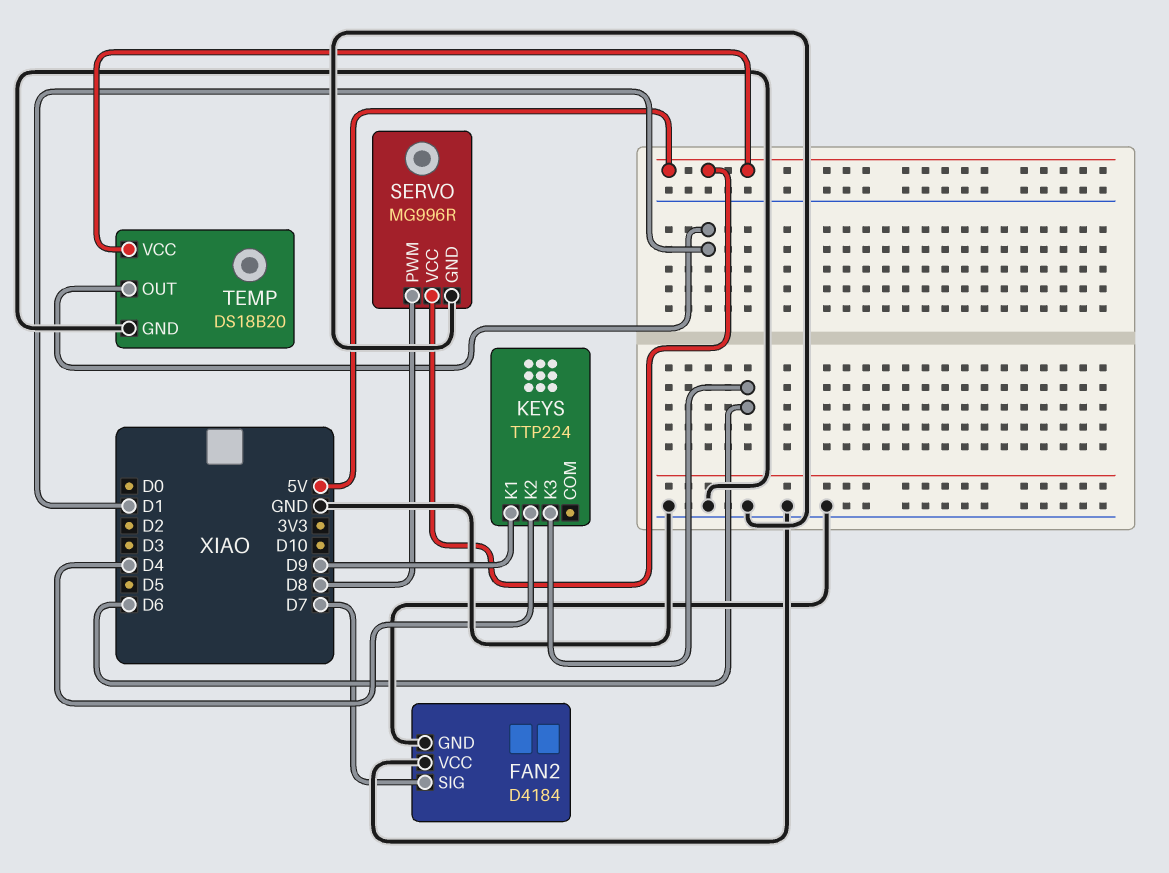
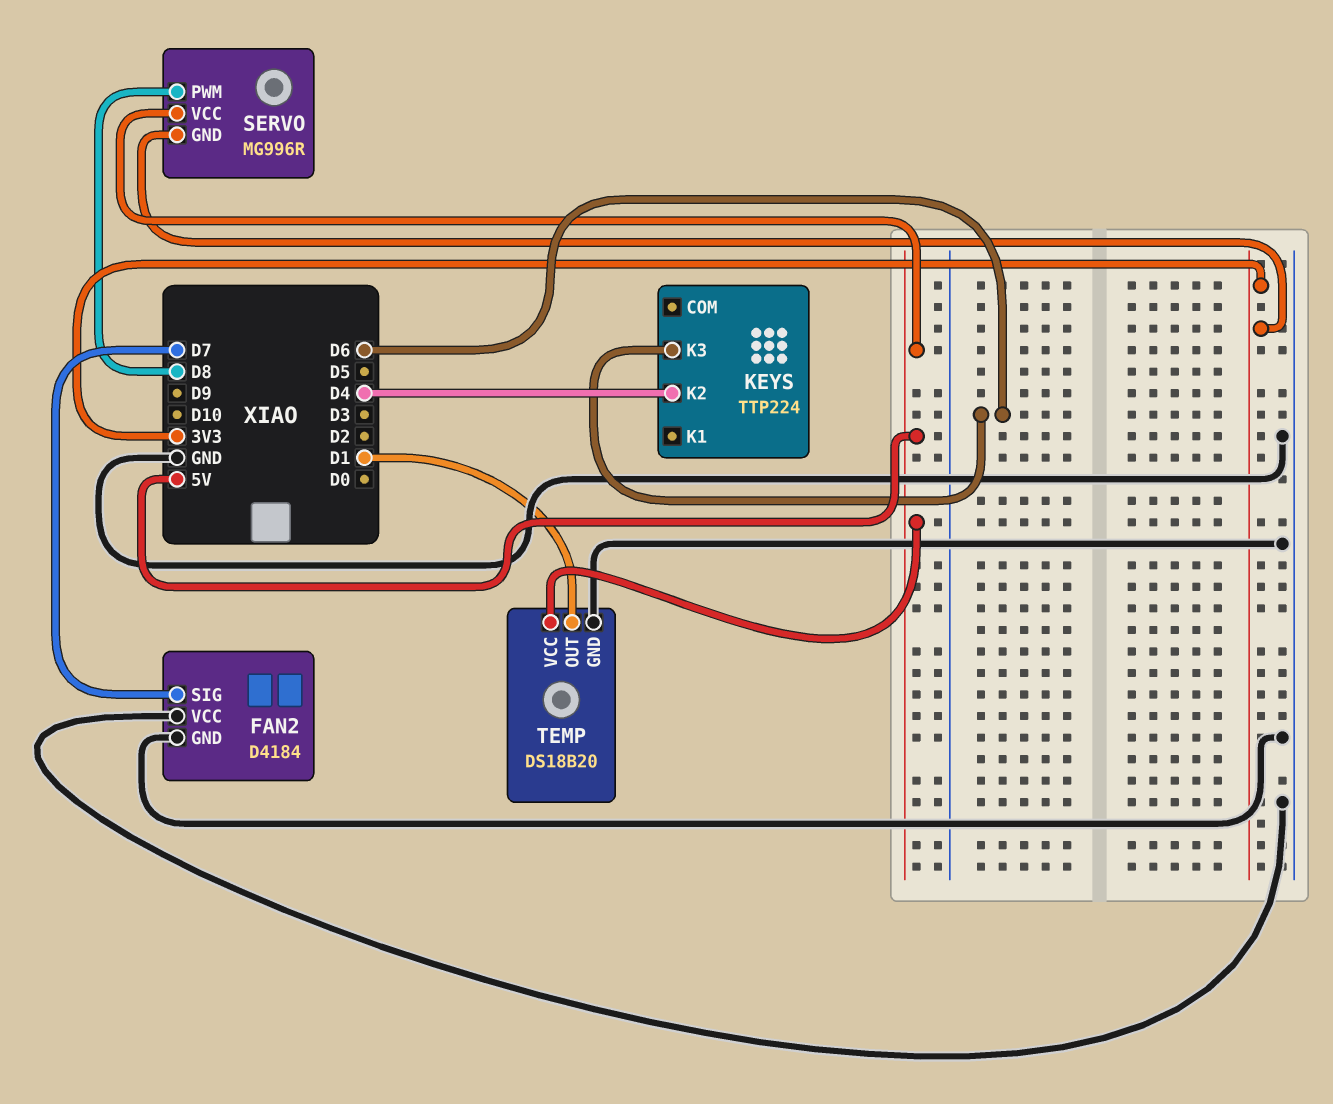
KEYS pin K1: D9 -> none
SERVO pin GND: GND -> 3V3

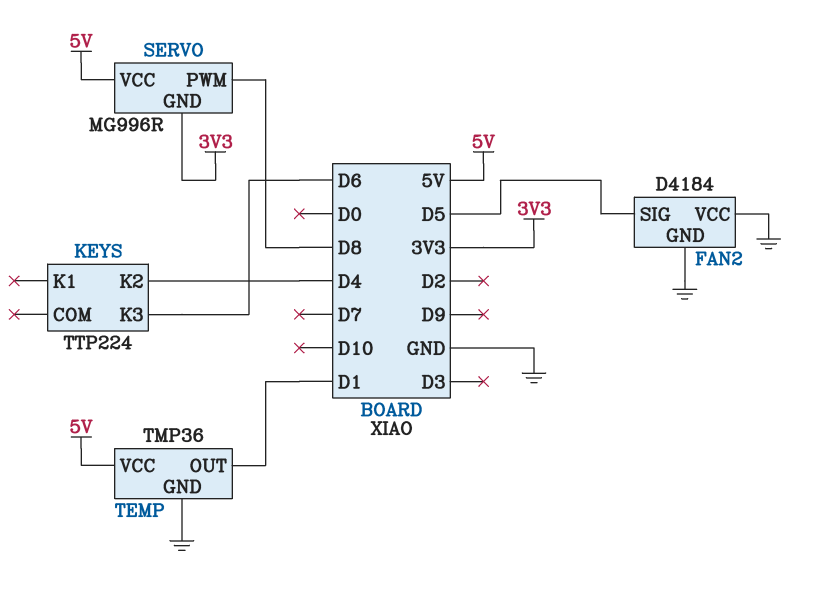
FAN2 pin SIG: D7 -> D5
TEMP: DS18B20 -> TMP36

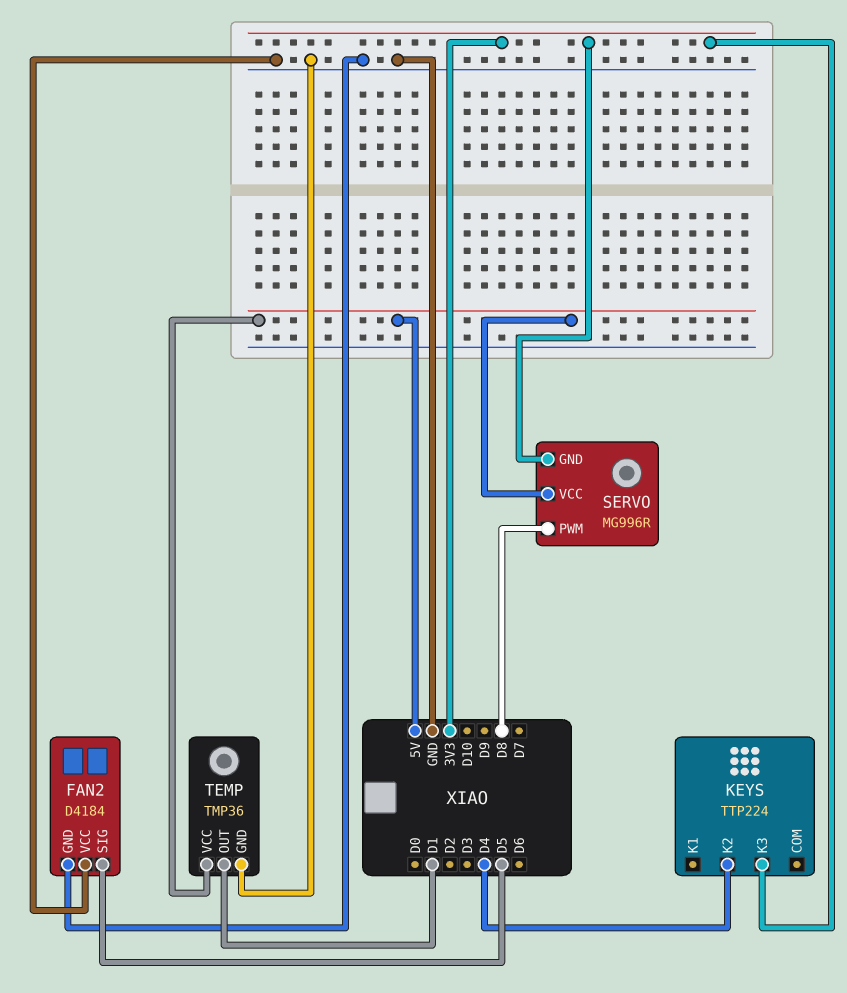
KEYS pin K3: D6 -> 3V3

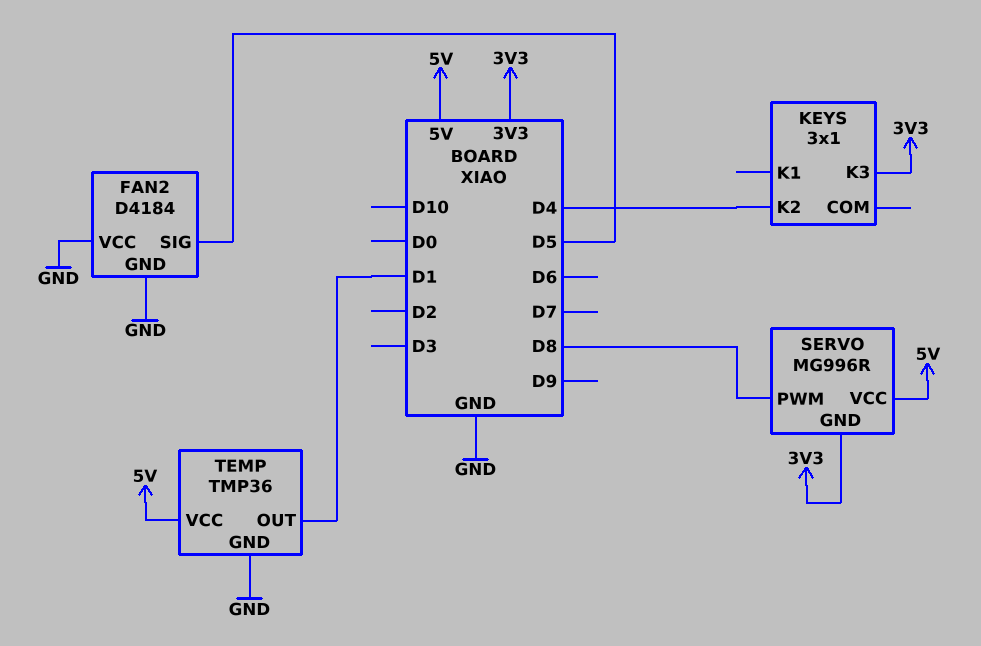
KEYS: TTP224 -> 3x1

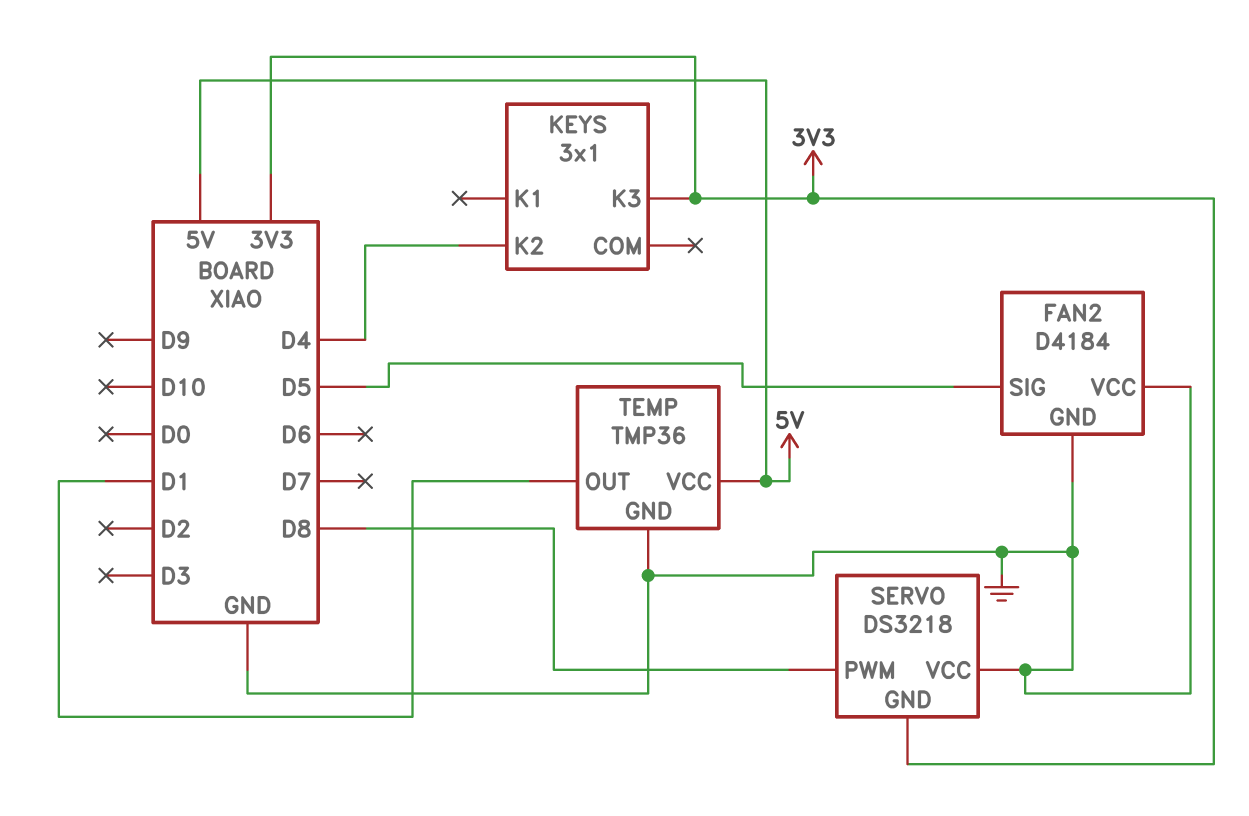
SERVO: MG996R -> DS3218
SERVO pin VCC: 5V -> GND

